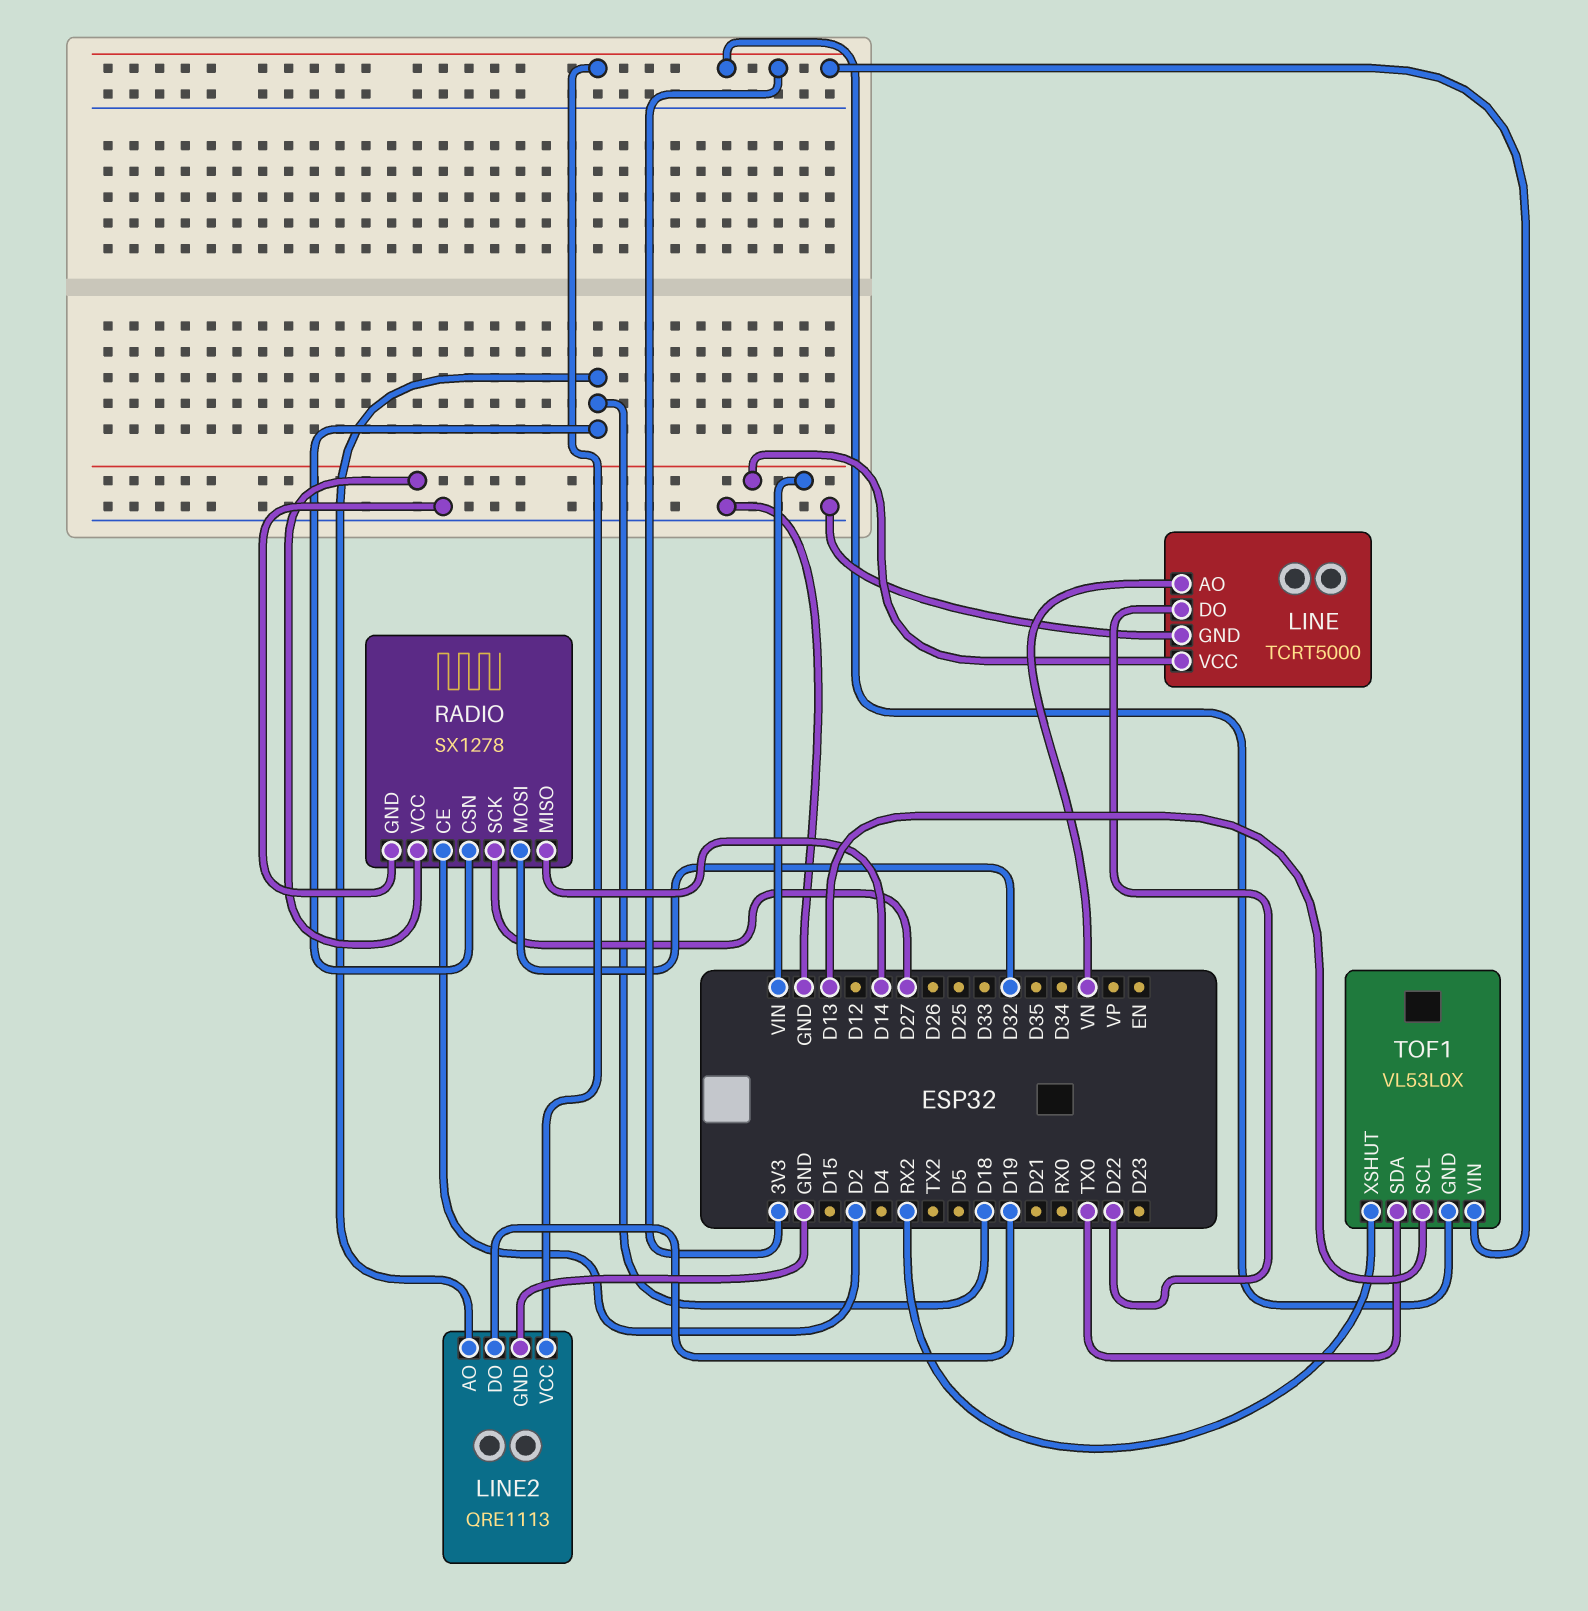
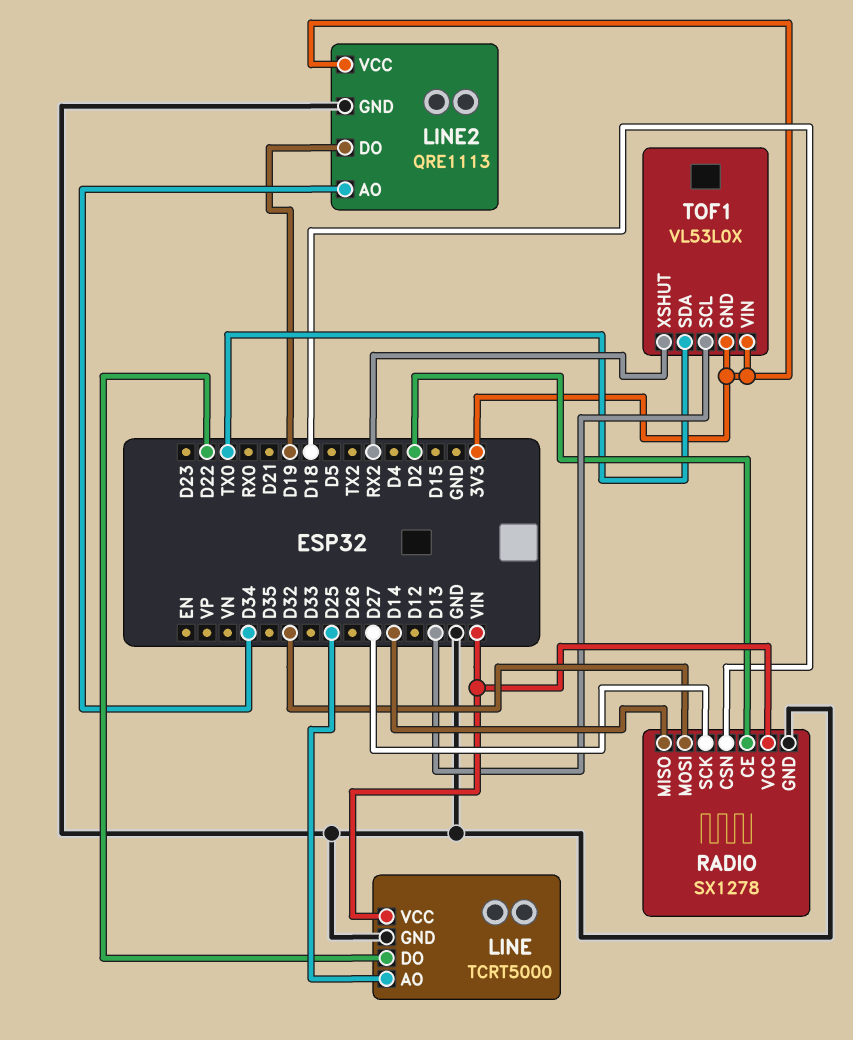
LINE pin AO: VN -> D25
LINE2 pin AO: D18 -> D34

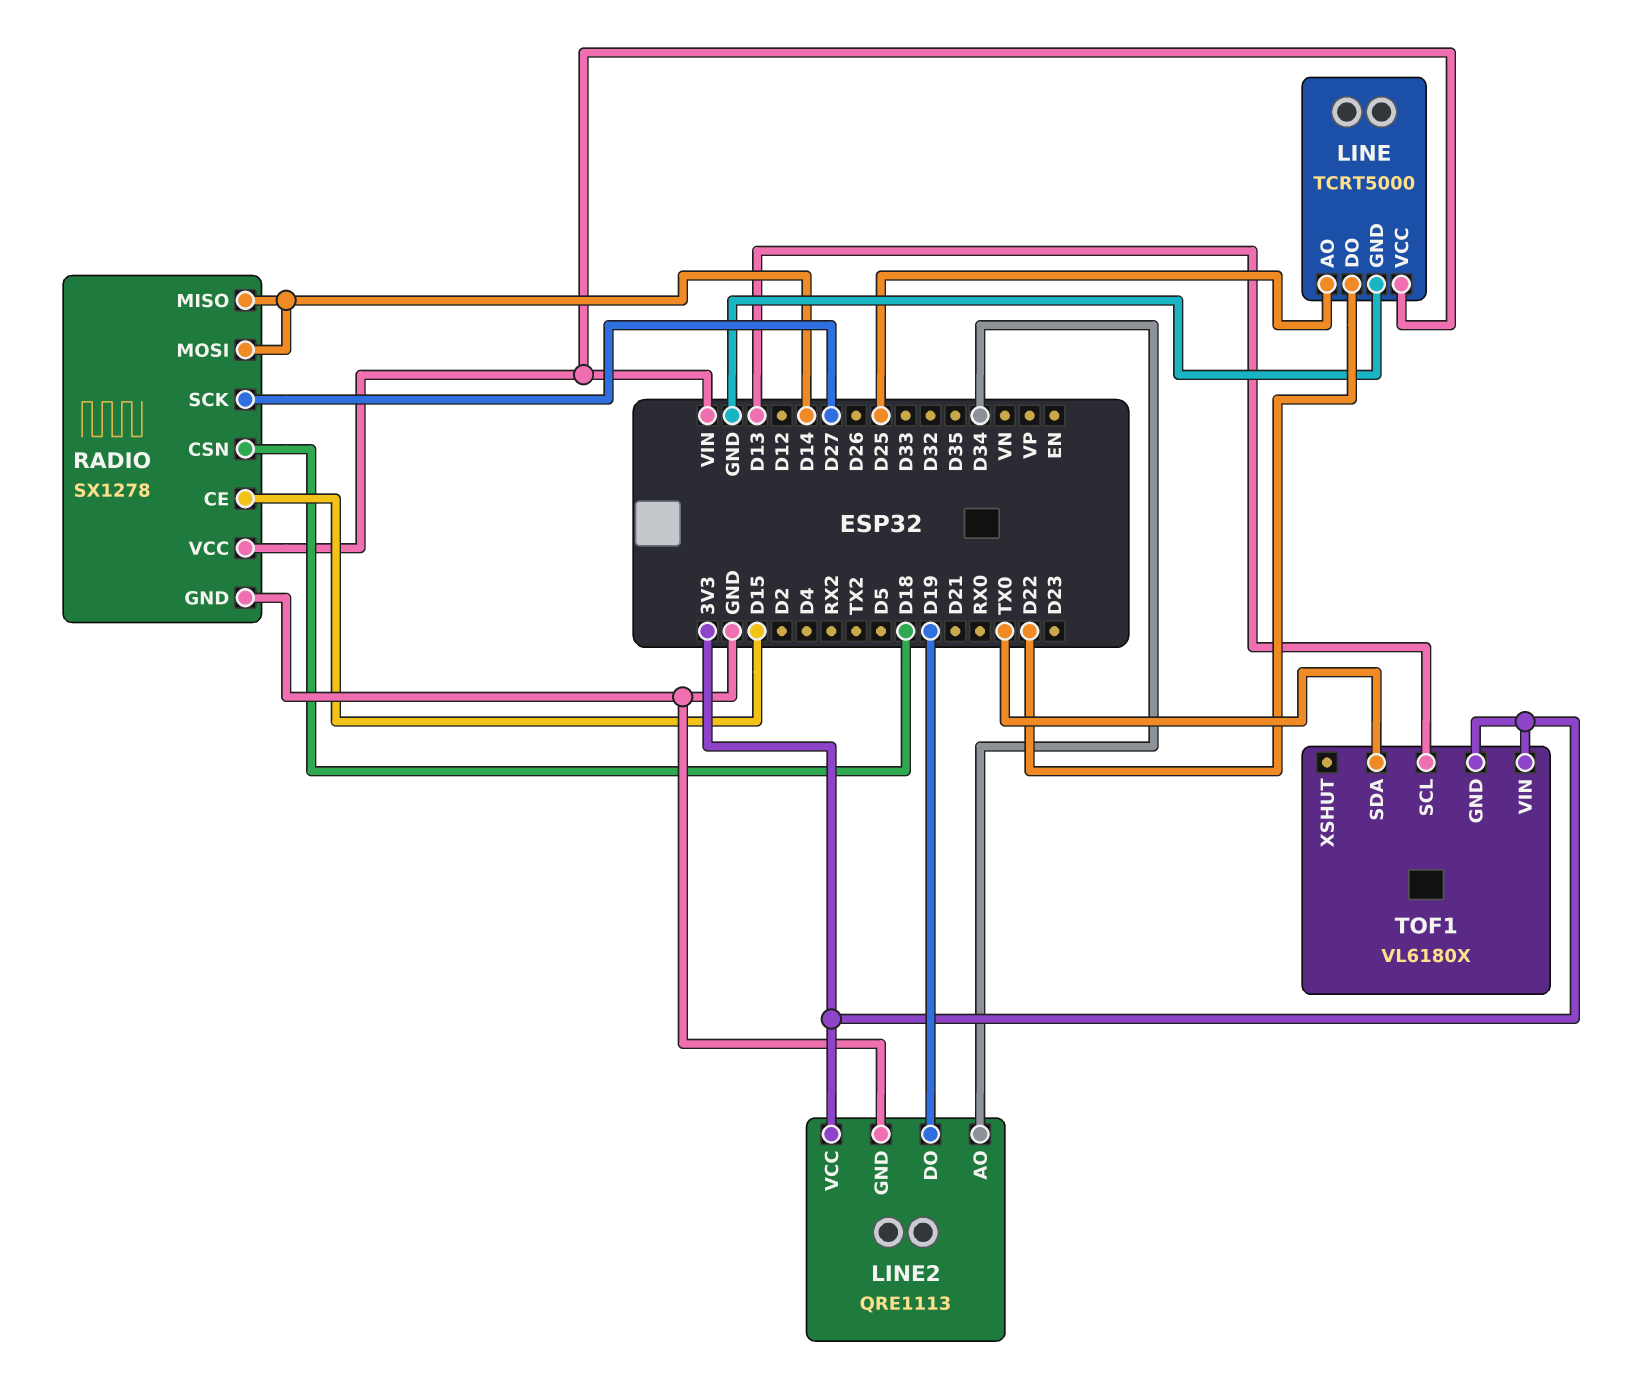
RADIO pin CE: D2 -> D15
RADIO pin MOSI: D32 -> D14
TOF1: VL53L0X -> VL6180X
TOF1 pin XSHUT: RX2 -> none

